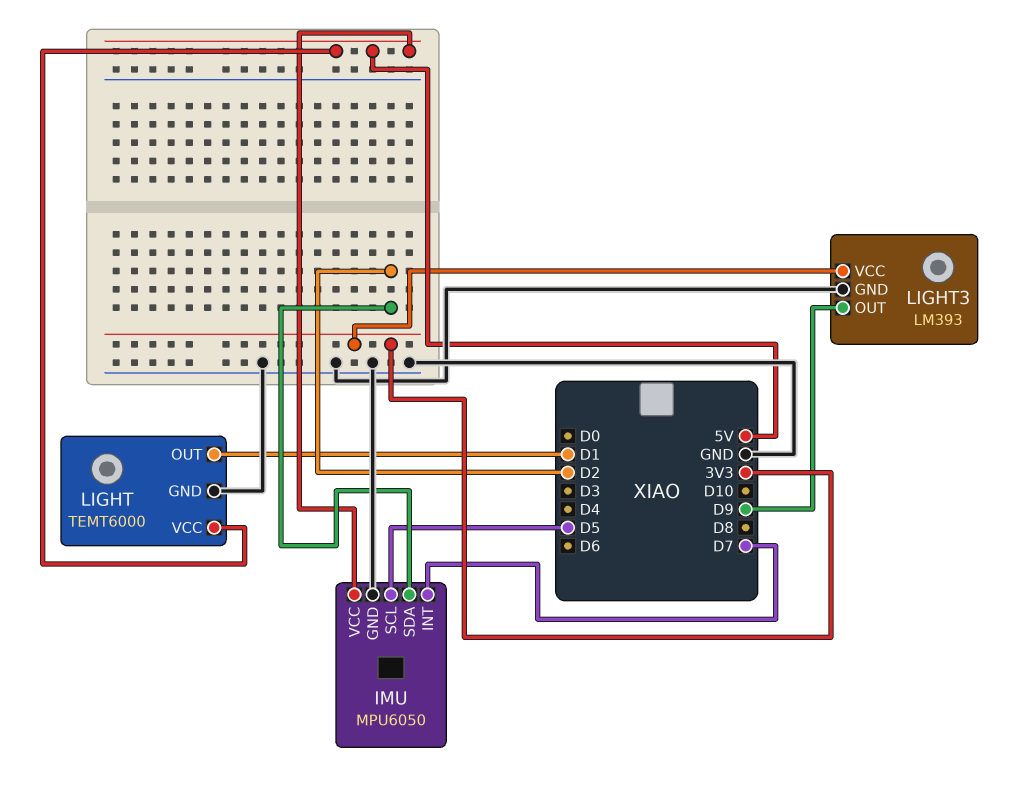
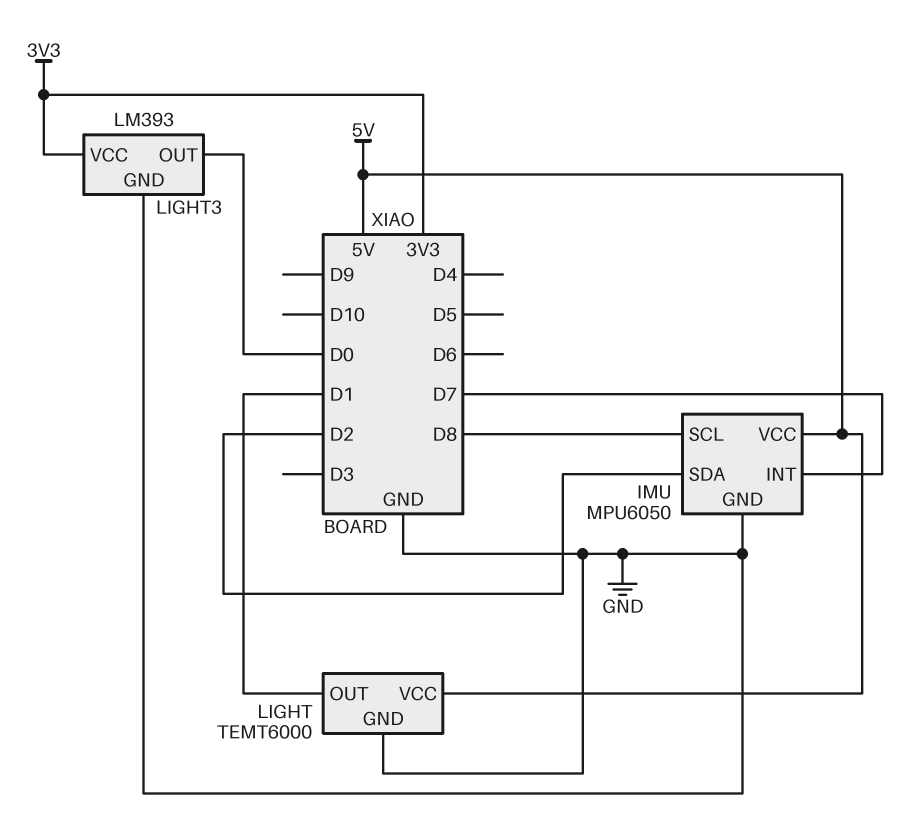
IMU pin SCL: D5 -> D8
LIGHT3 pin OUT: D9 -> D0

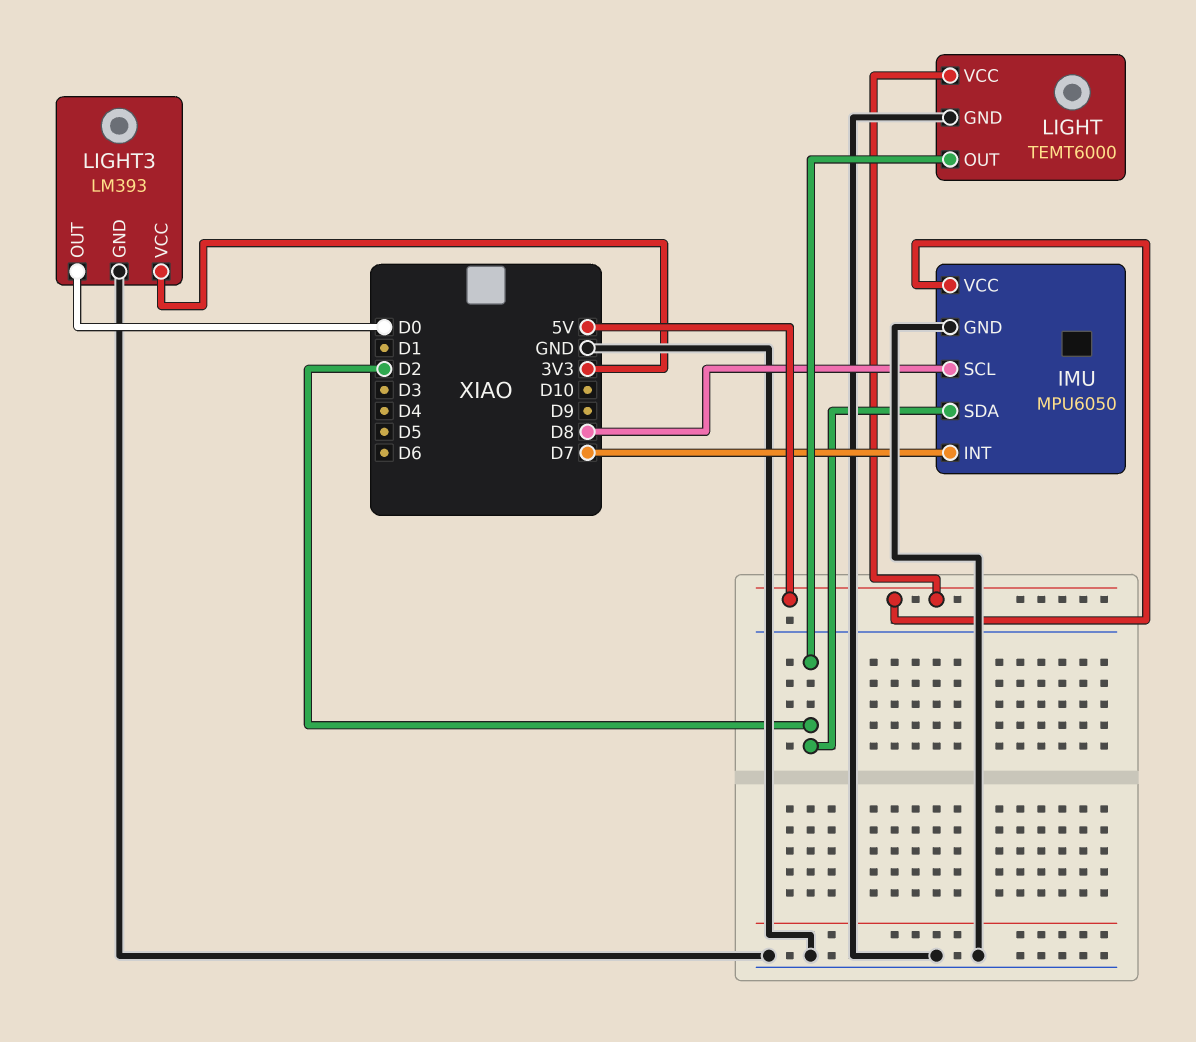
LIGHT pin OUT: D1 -> D2

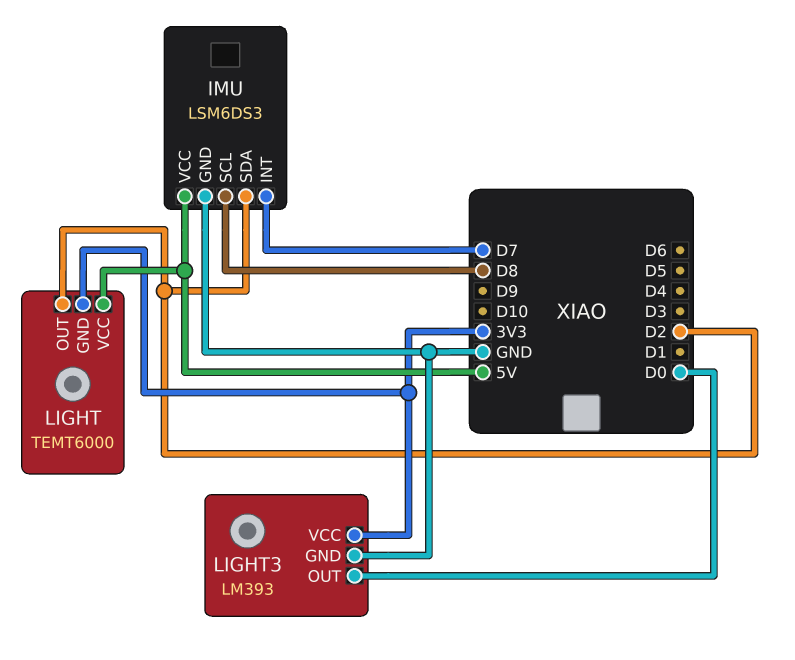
IMU: MPU6050 -> LSM6DS3
LIGHT pin GND: GND -> 3V3

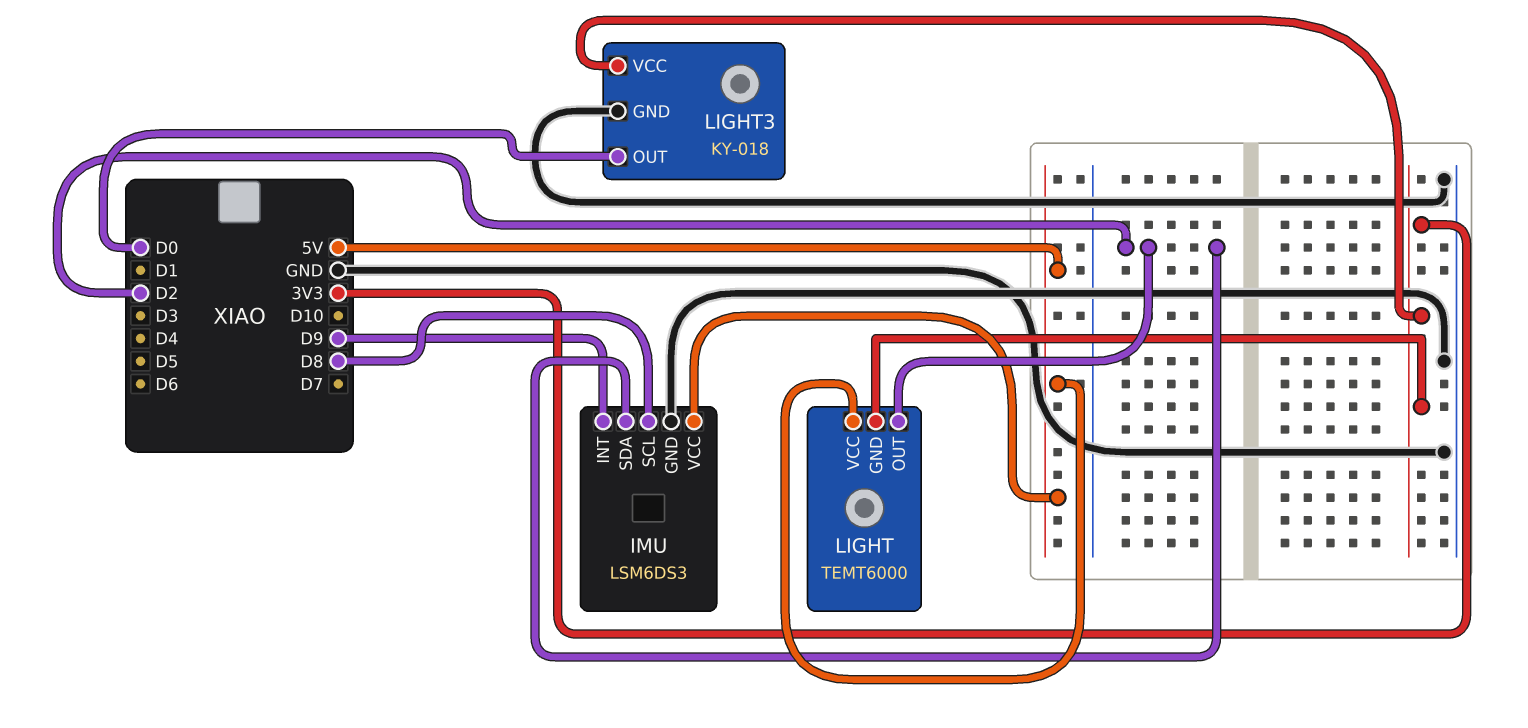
IMU pin INT: D7 -> D9
LIGHT3: LM393 -> KY-018

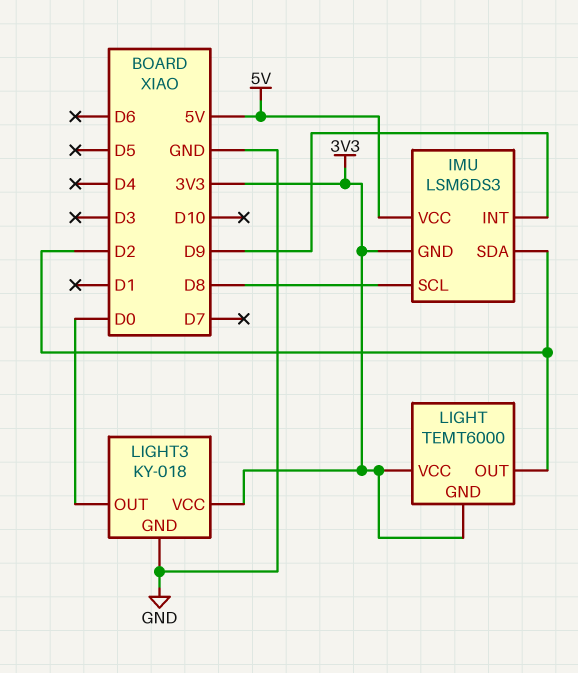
IMU pin GND: GND -> 3V3
LIGHT pin VCC: 5V -> 3V3

